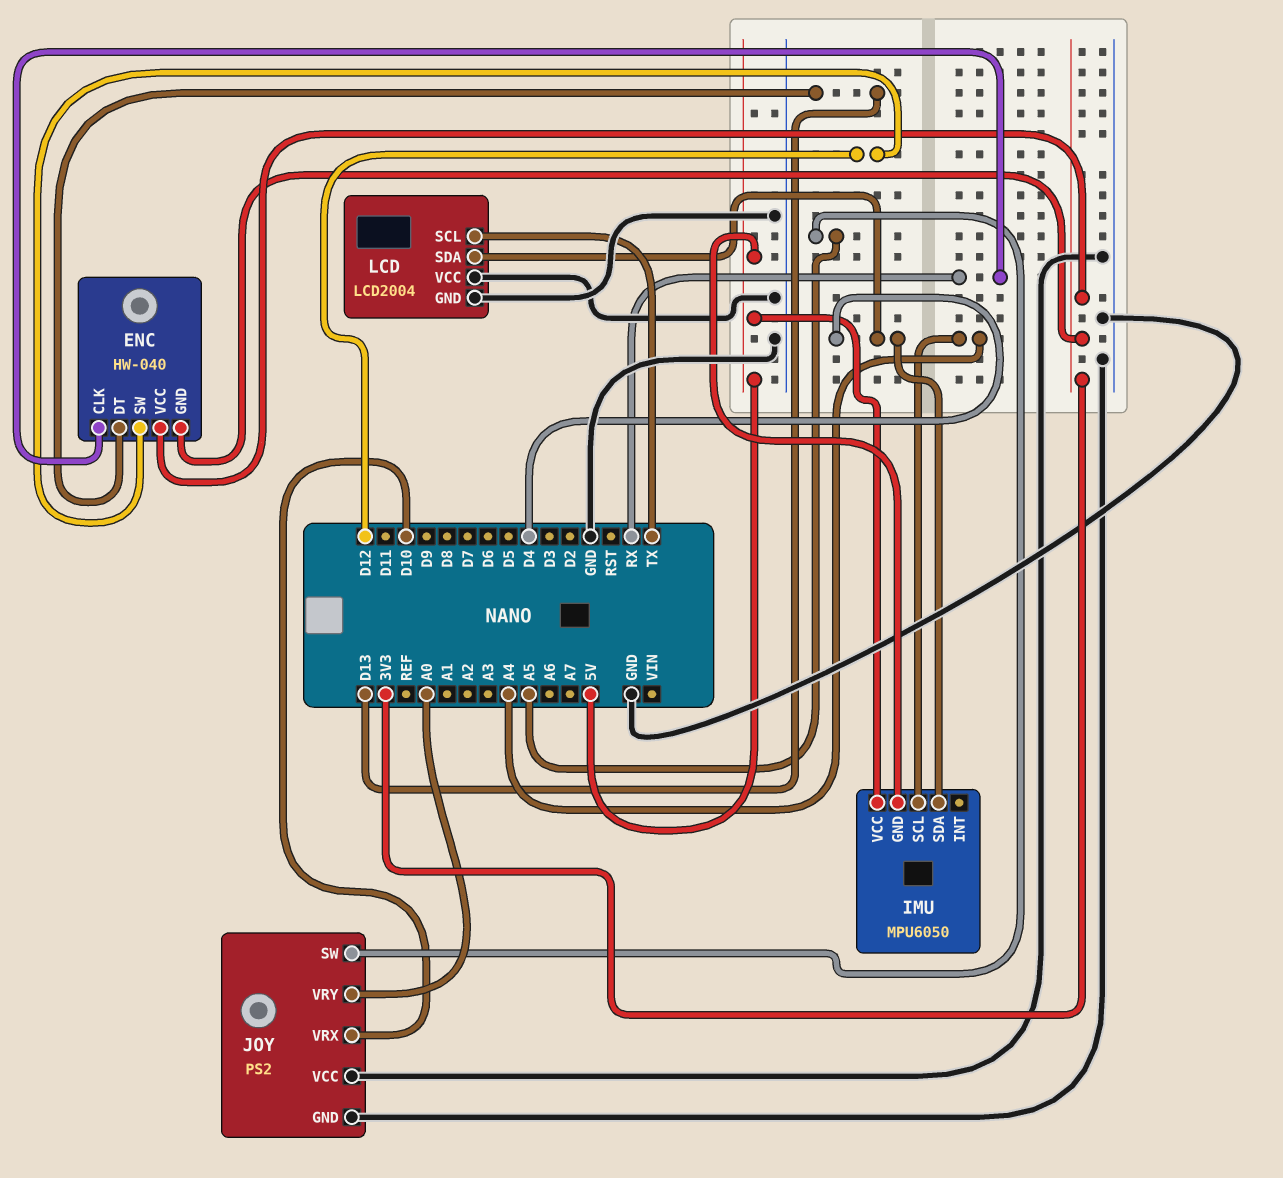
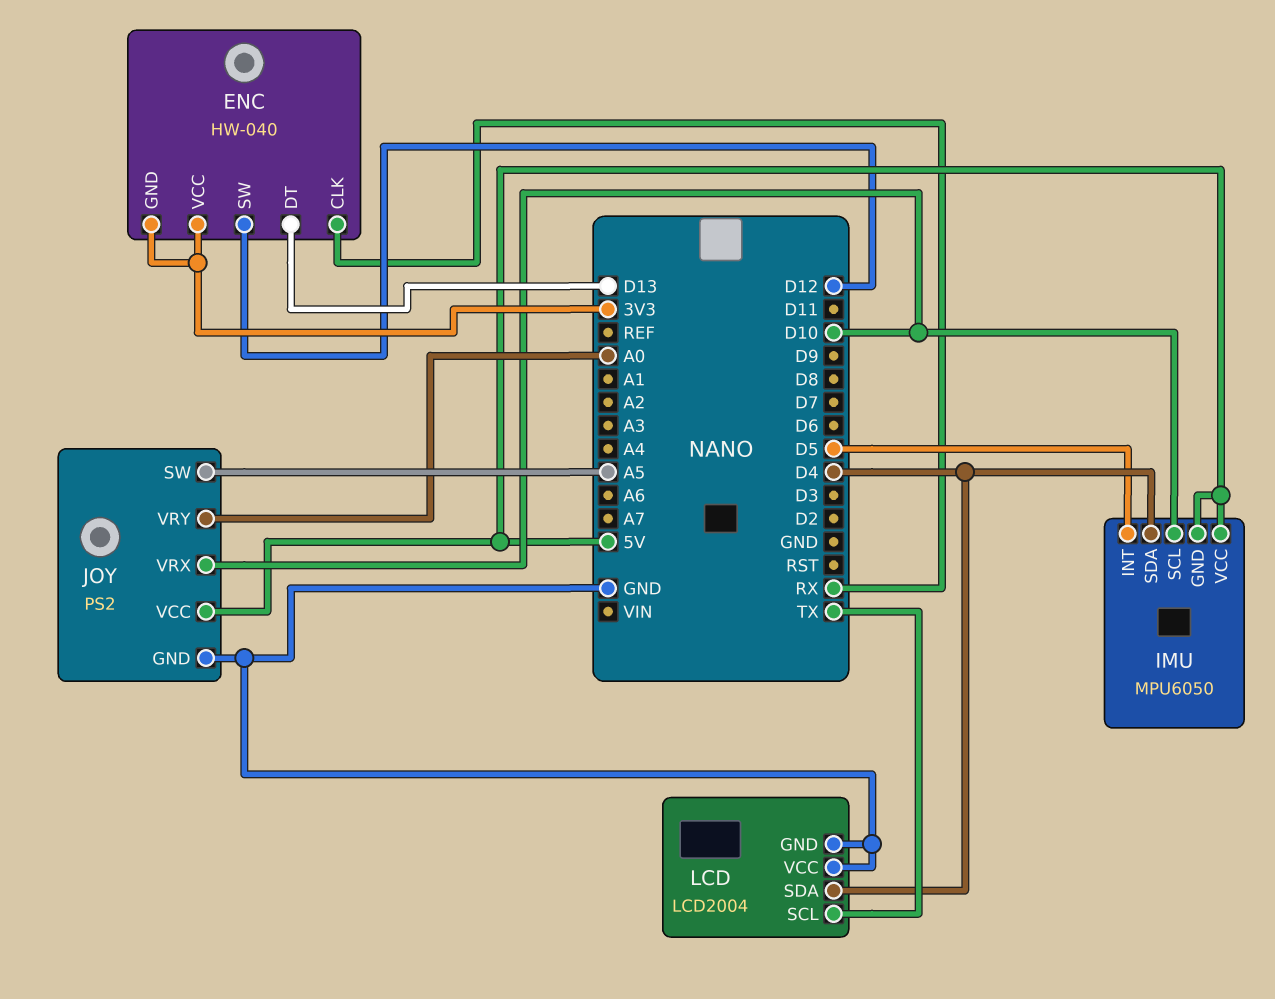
IMU pin INT: none -> D5
IMU pin SCL: A4 -> D10
JOY pin VCC: GND -> 5V

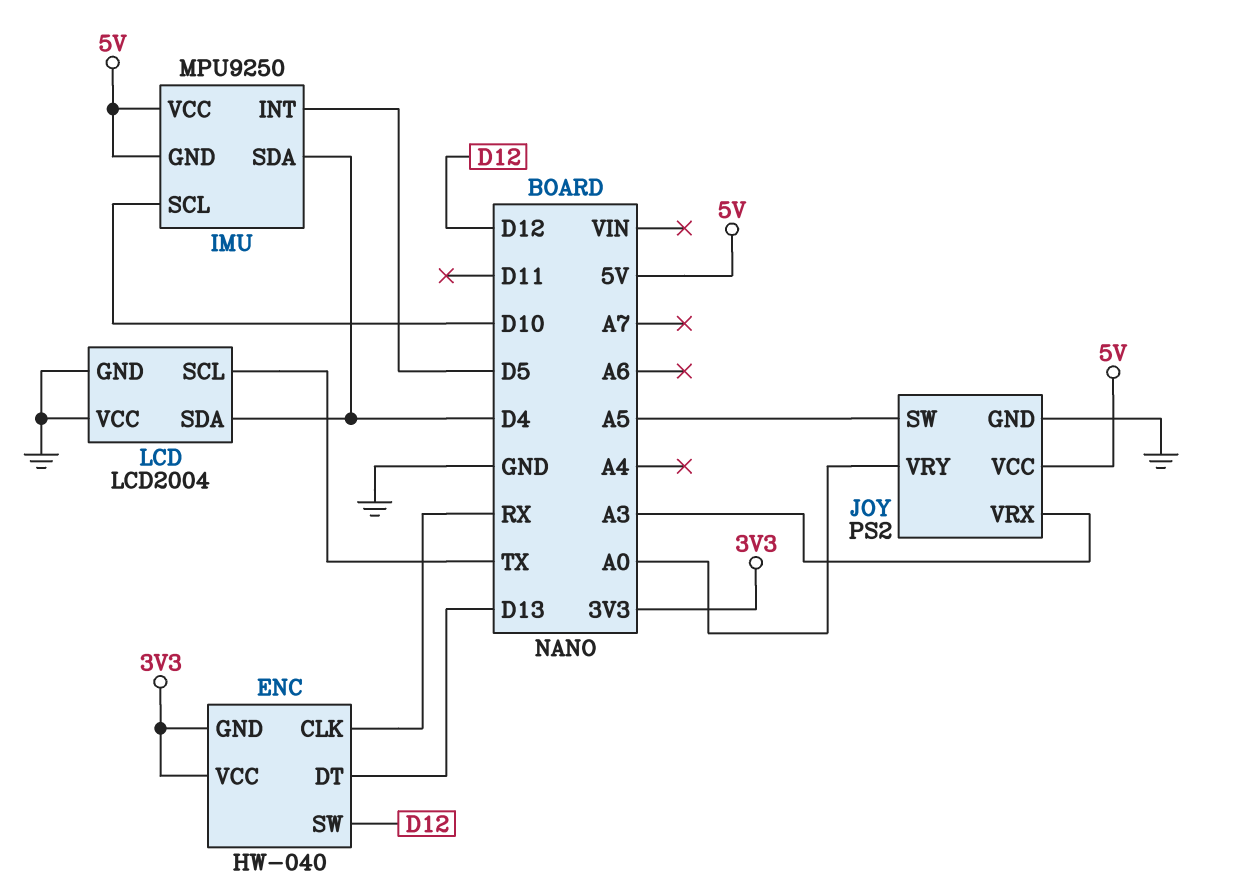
IMU: MPU6050 -> MPU9250
JOY pin VRX: D10 -> A3

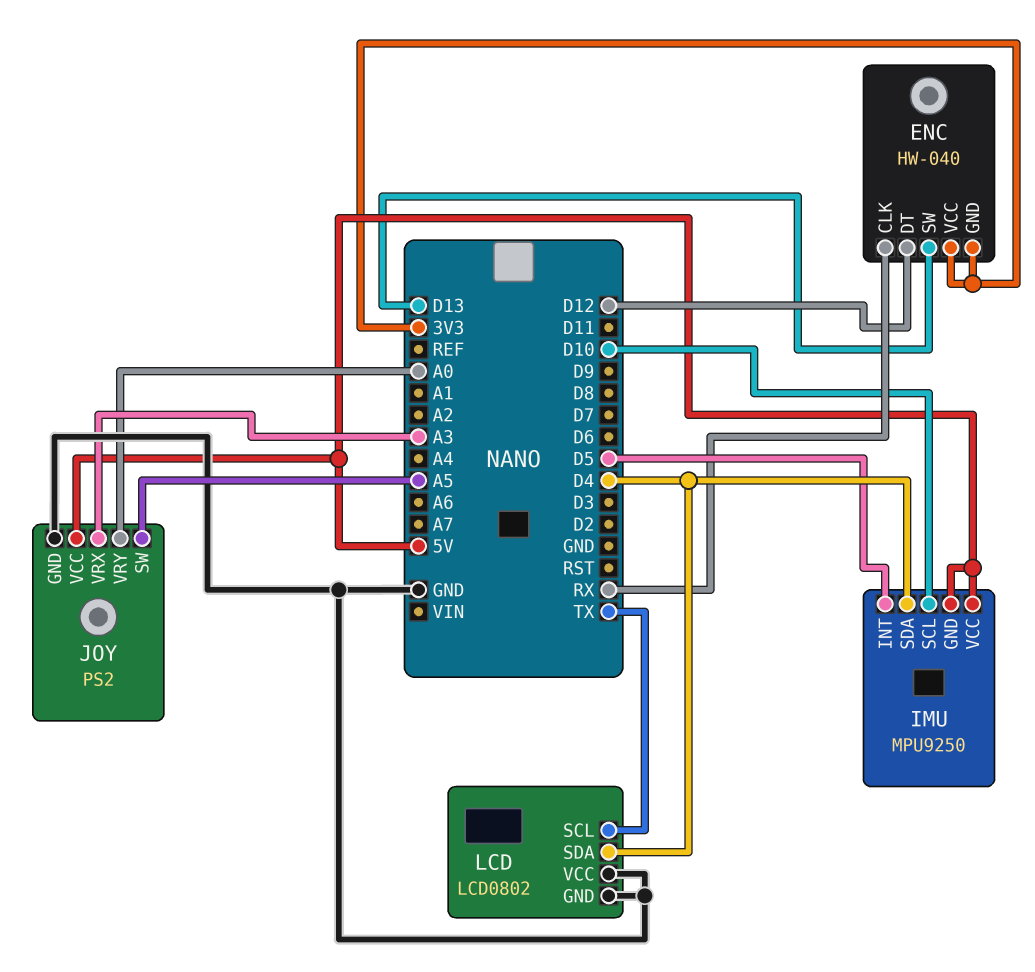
ENC pin DT: D13 -> D12
ENC pin SW: D12 -> D13
LCD: LCD2004 -> LCD0802

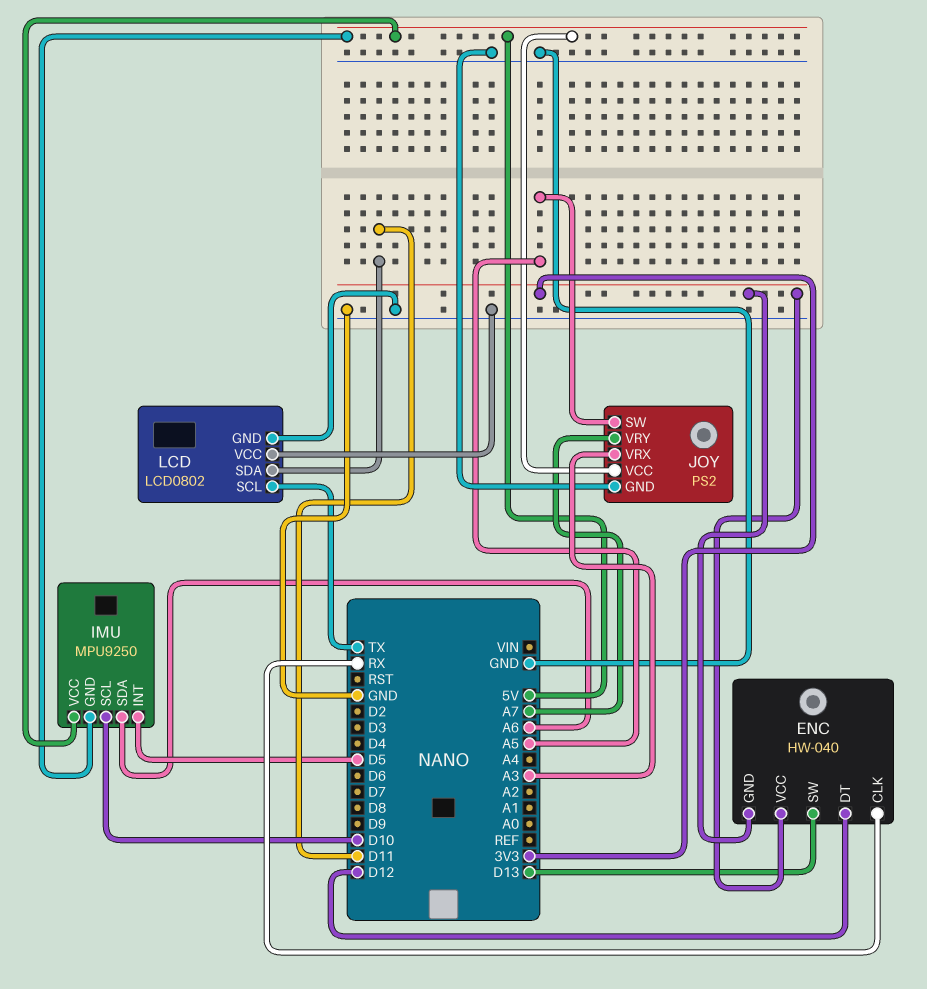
IMU pin SDA: D4 -> A6
JOY pin VRY: A0 -> A7
LCD pin SDA: D4 -> D11

